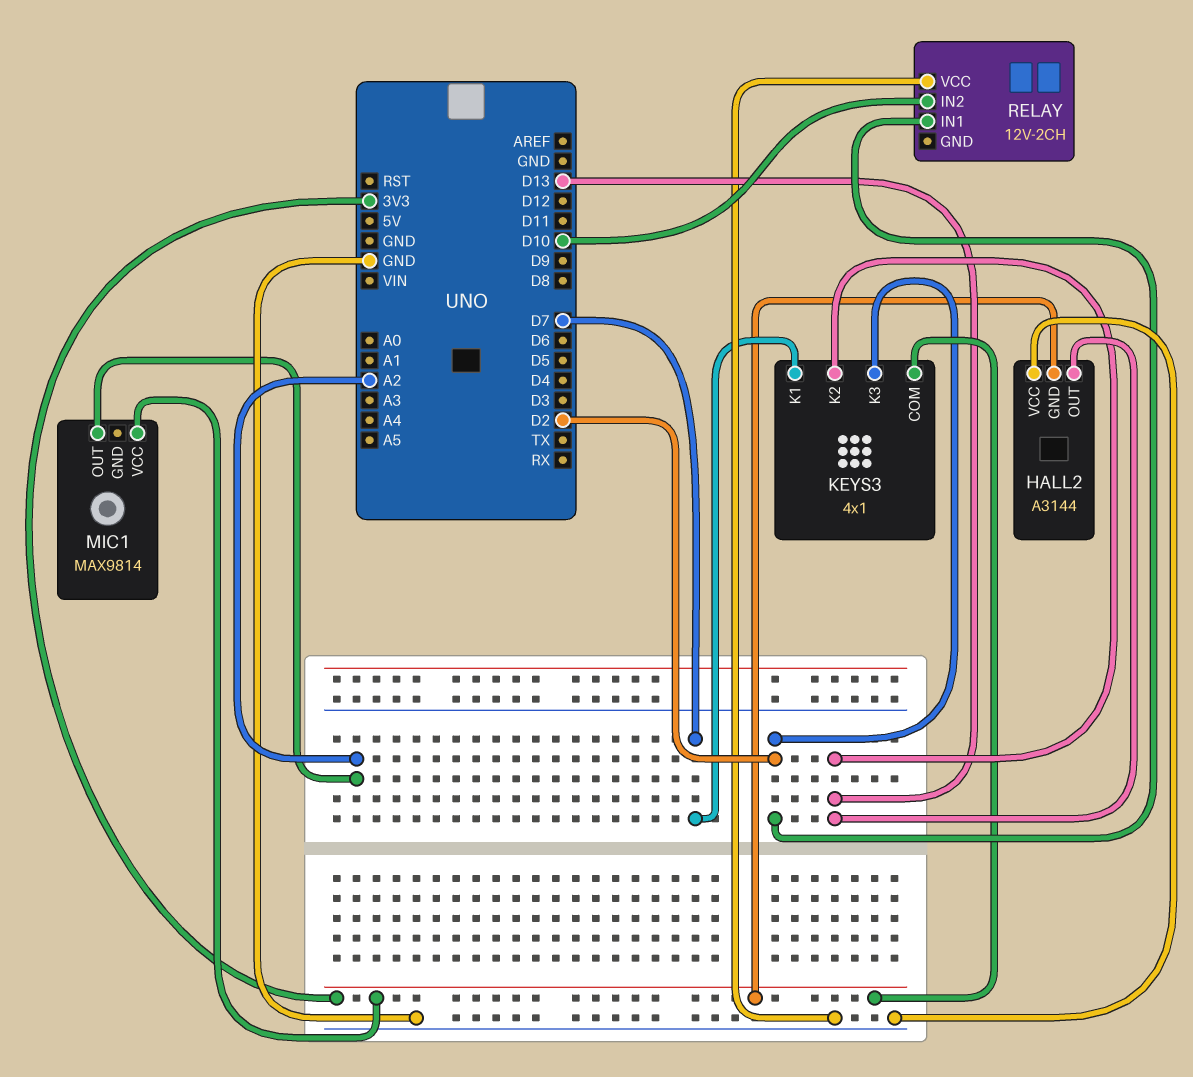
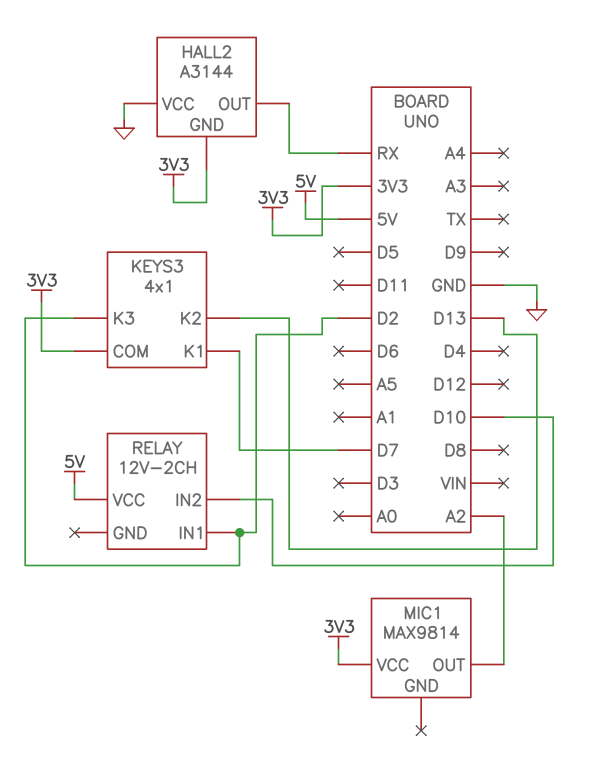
HALL2 pin OUT: D13 -> RX
RELAY pin VCC: GND -> 5V

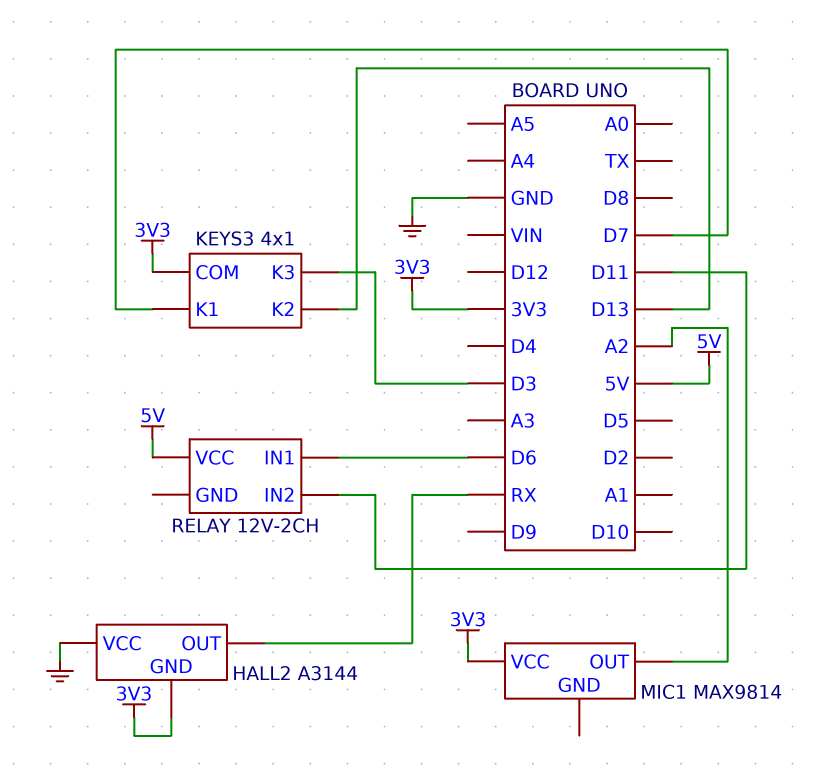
KEYS3 pin K3: D2 -> D3
RELAY pin IN1: D2 -> D6
RELAY pin IN2: D10 -> D11

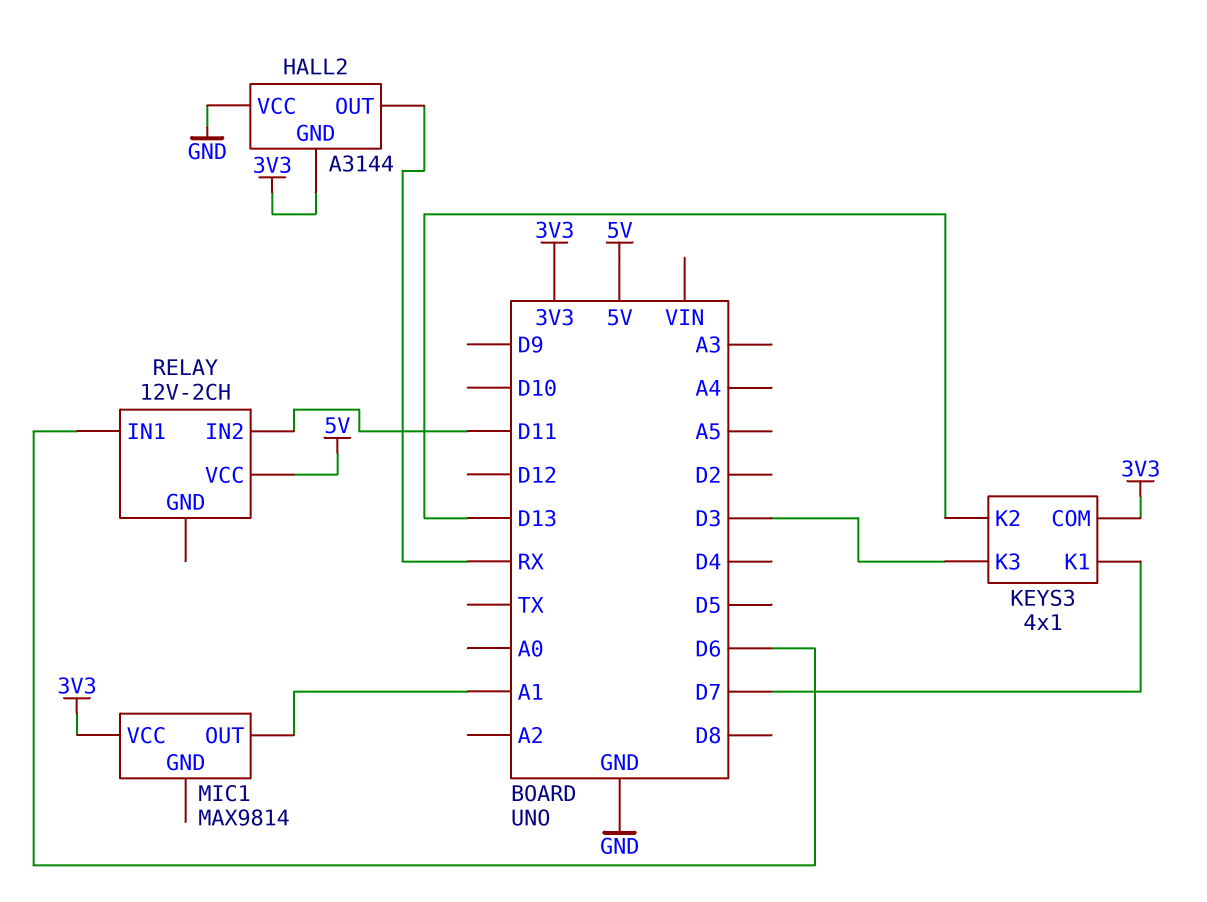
MIC1 pin OUT: A2 -> A1

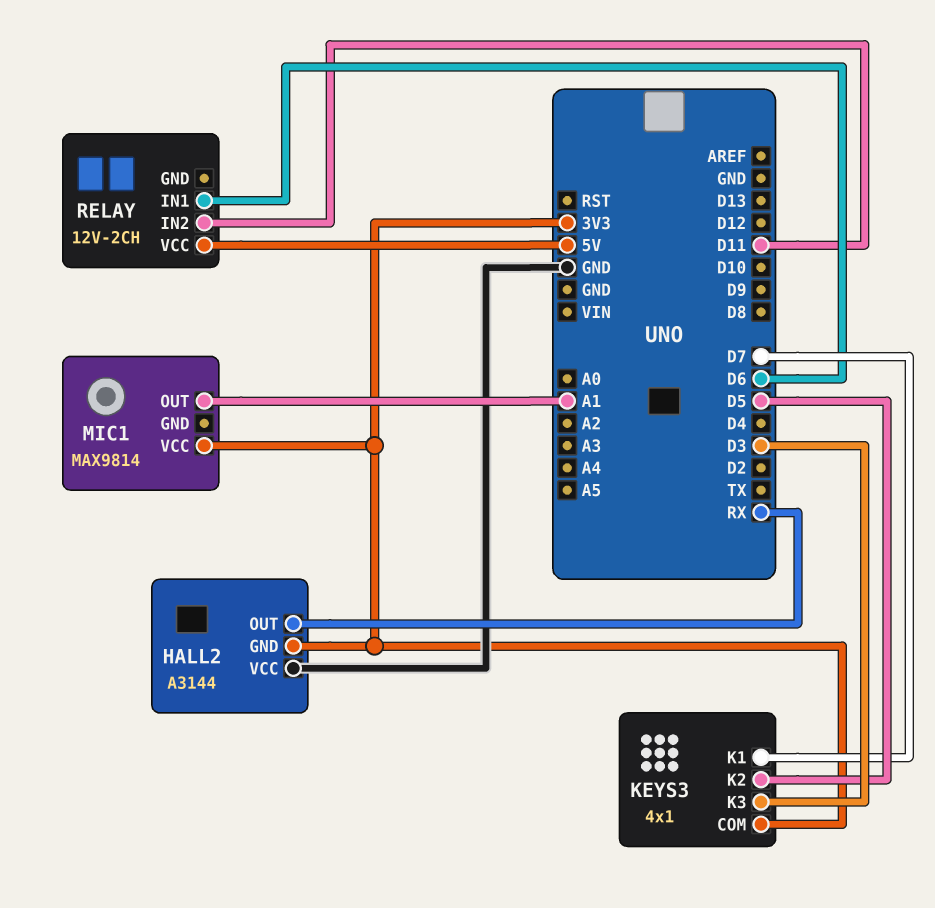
KEYS3 pin K2: D13 -> D5

